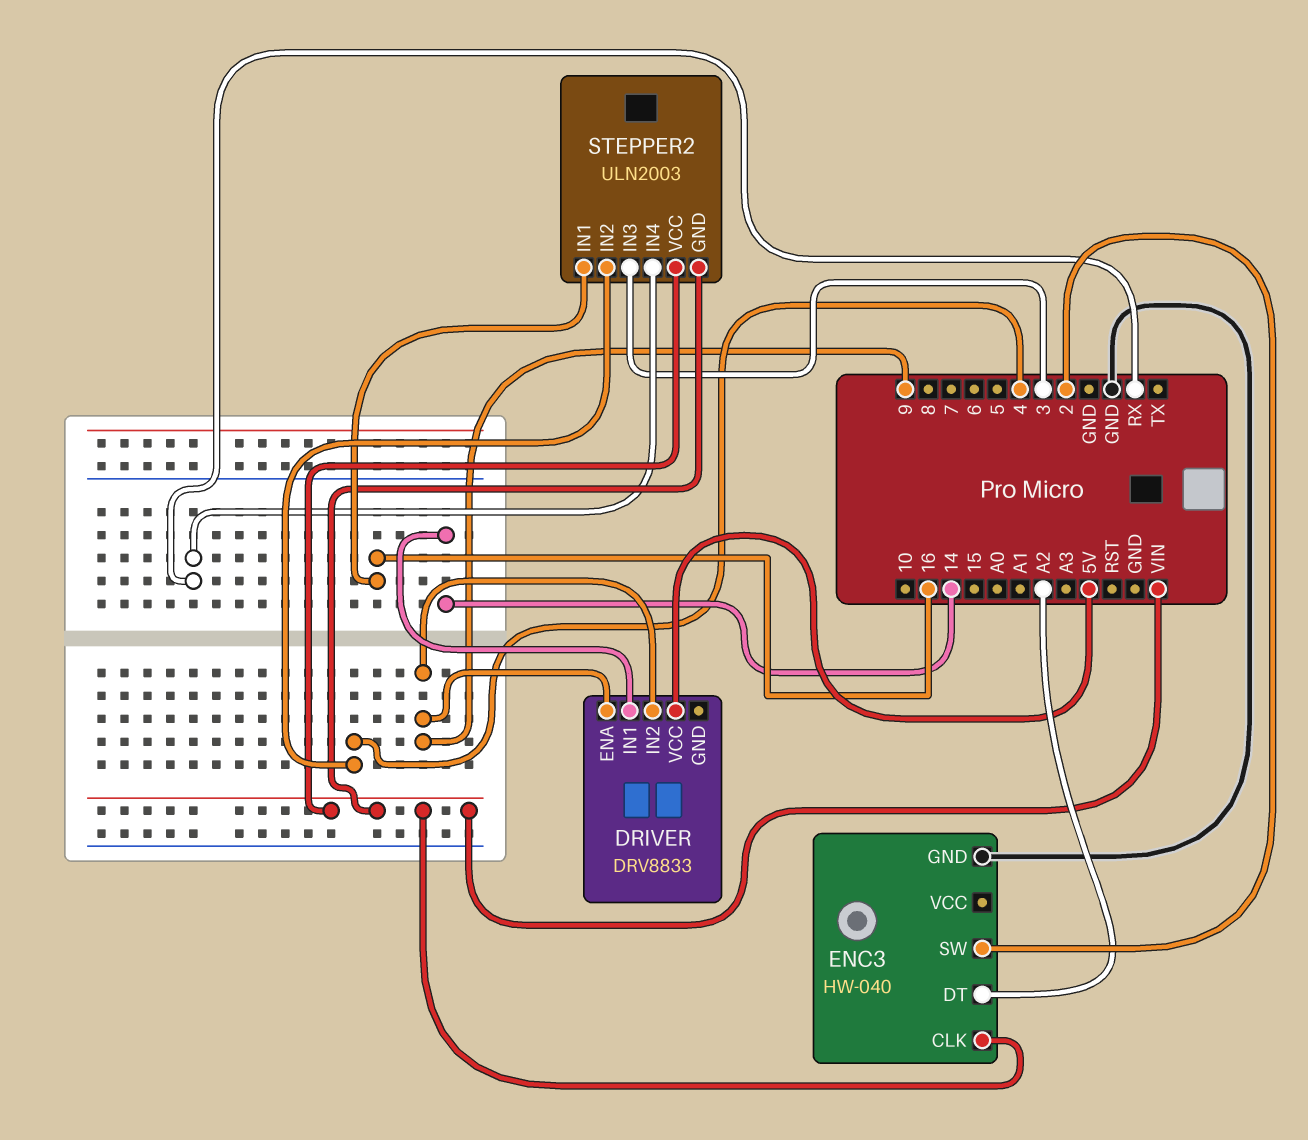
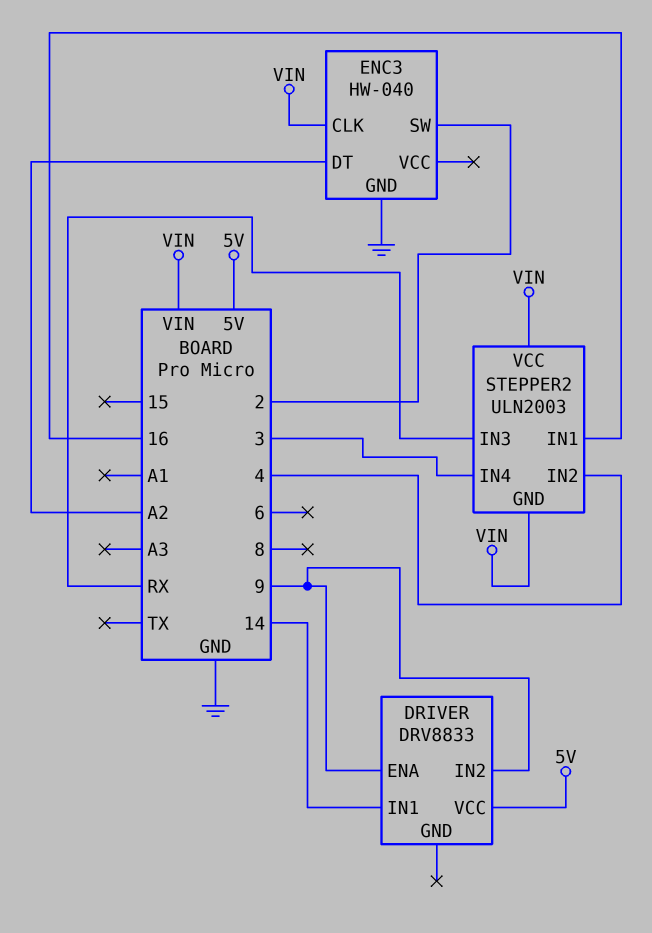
STEPPER2 pin IN3: 3 -> RX
STEPPER2 pin IN4: RX -> 3

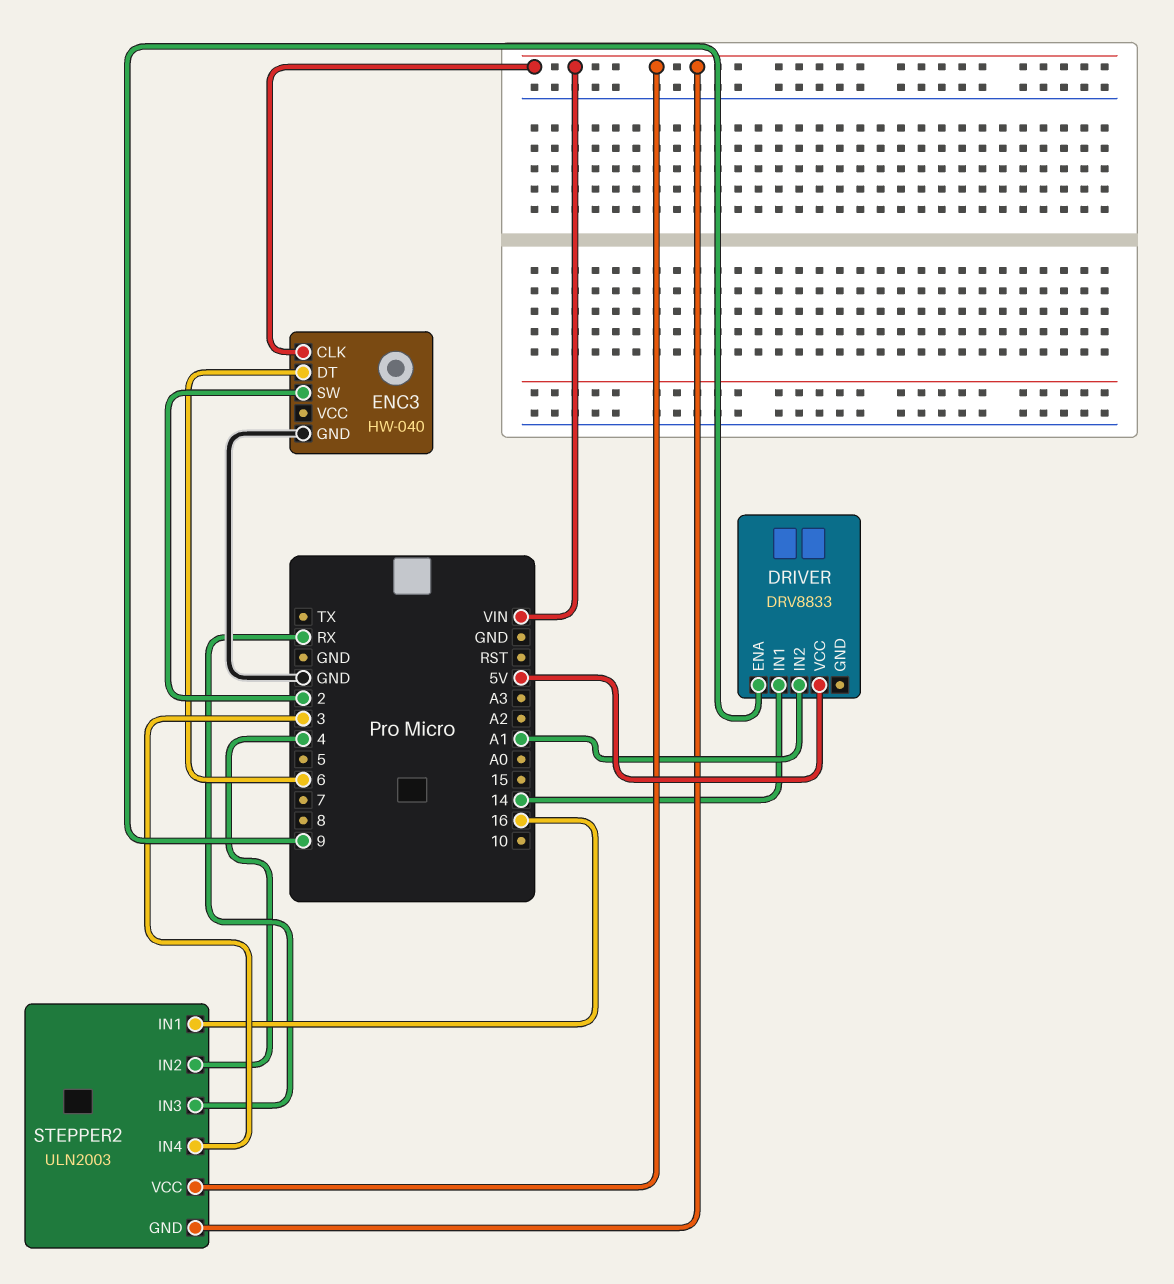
DRIVER pin IN2: 9 -> A1
ENC3 pin DT: A2 -> 6

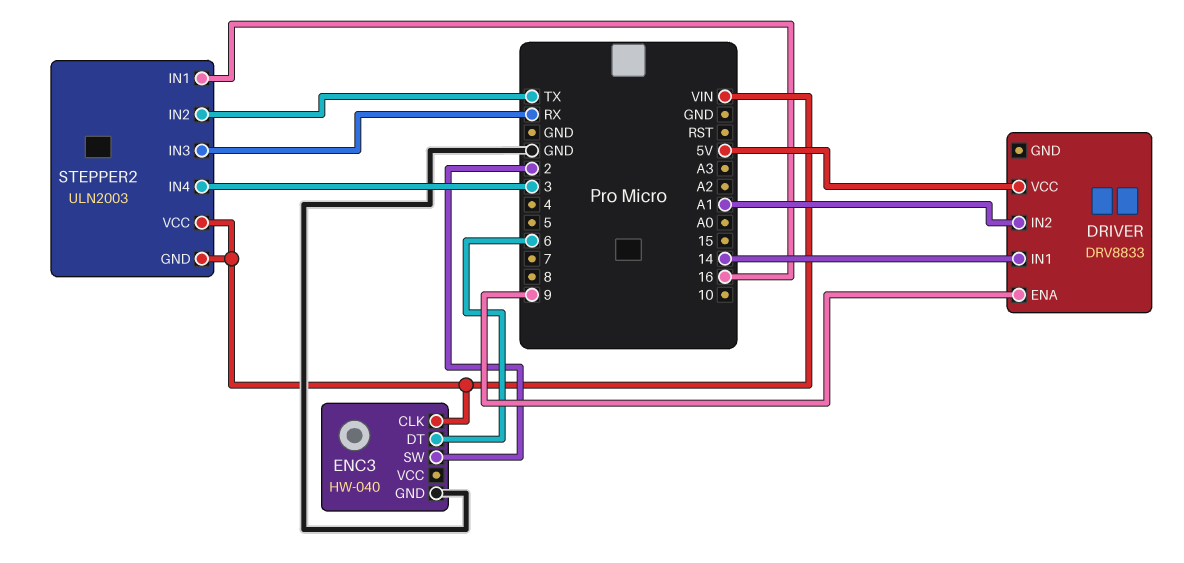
STEPPER2 pin IN2: 4 -> TX

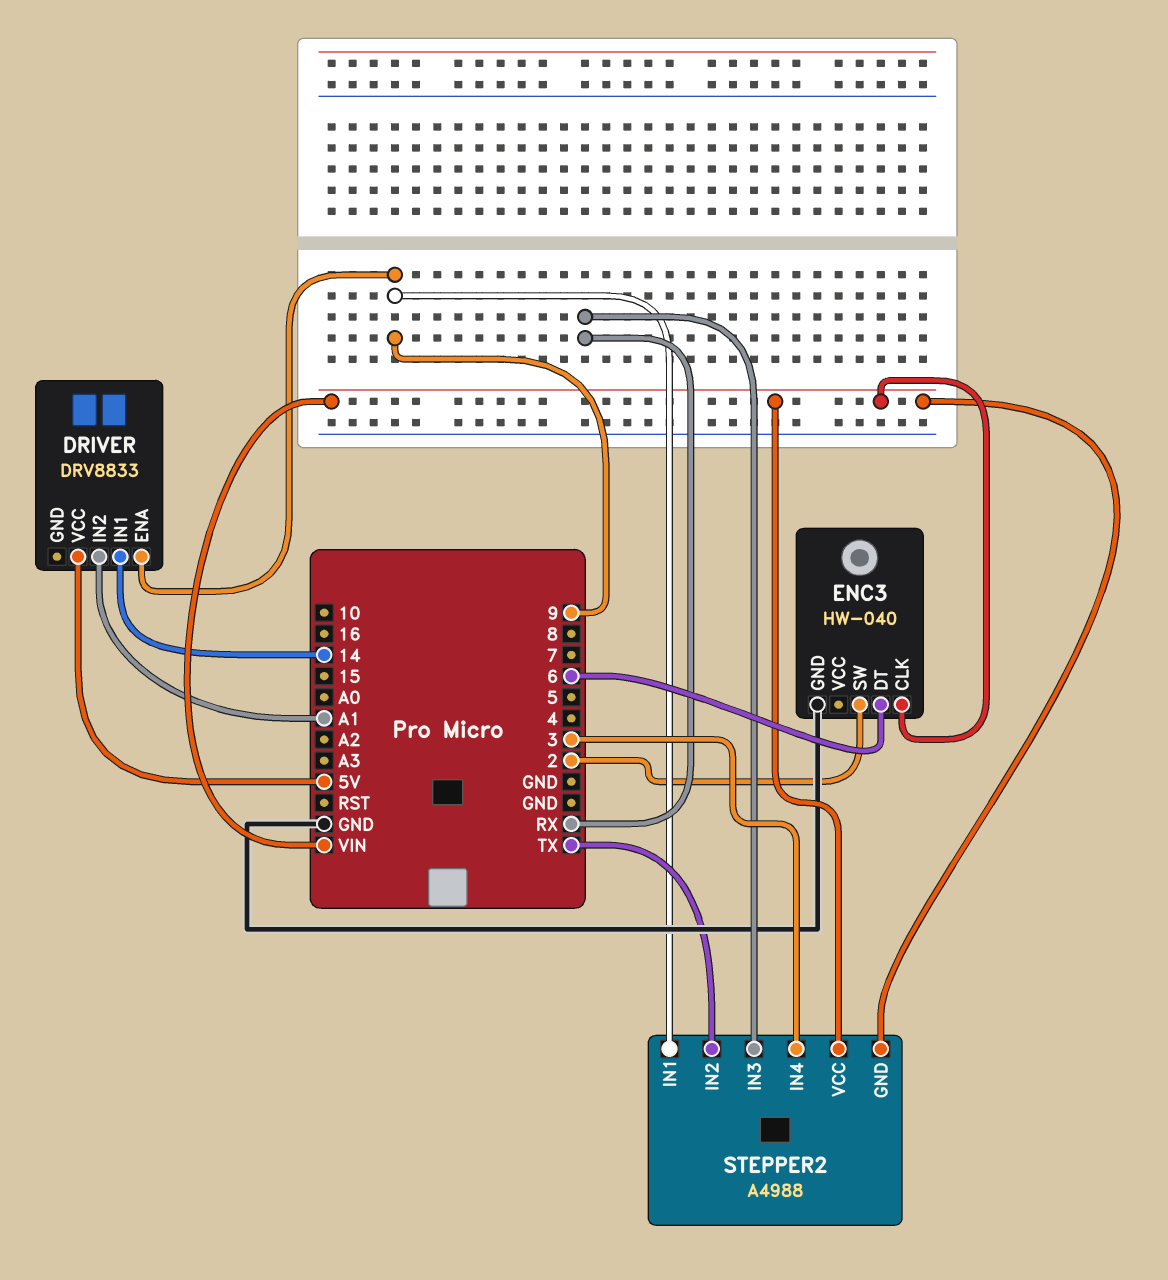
STEPPER2: ULN2003 -> A4988
STEPPER2 pin IN1: 16 -> 9

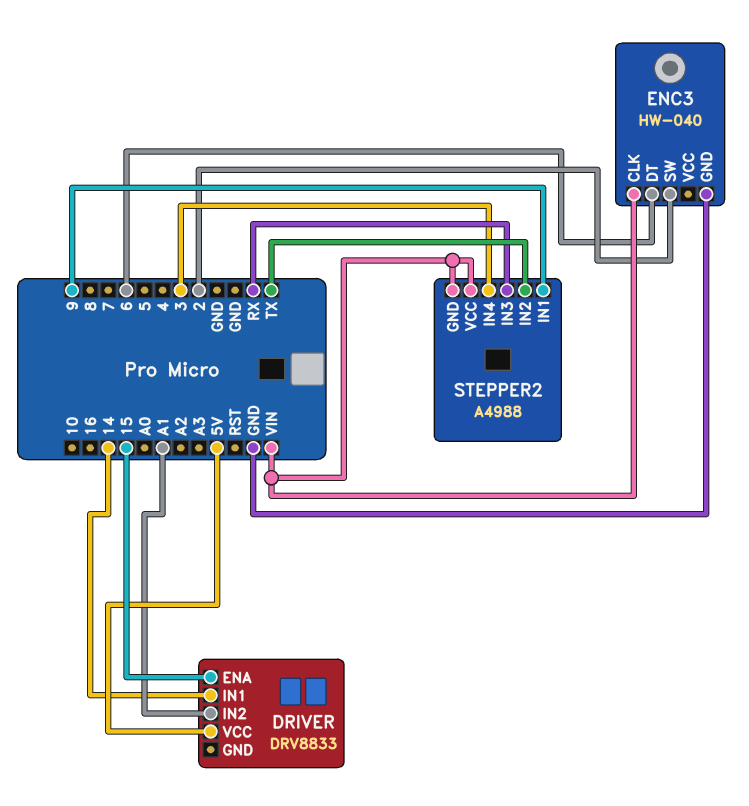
DRIVER pin ENA: 9 -> 15

